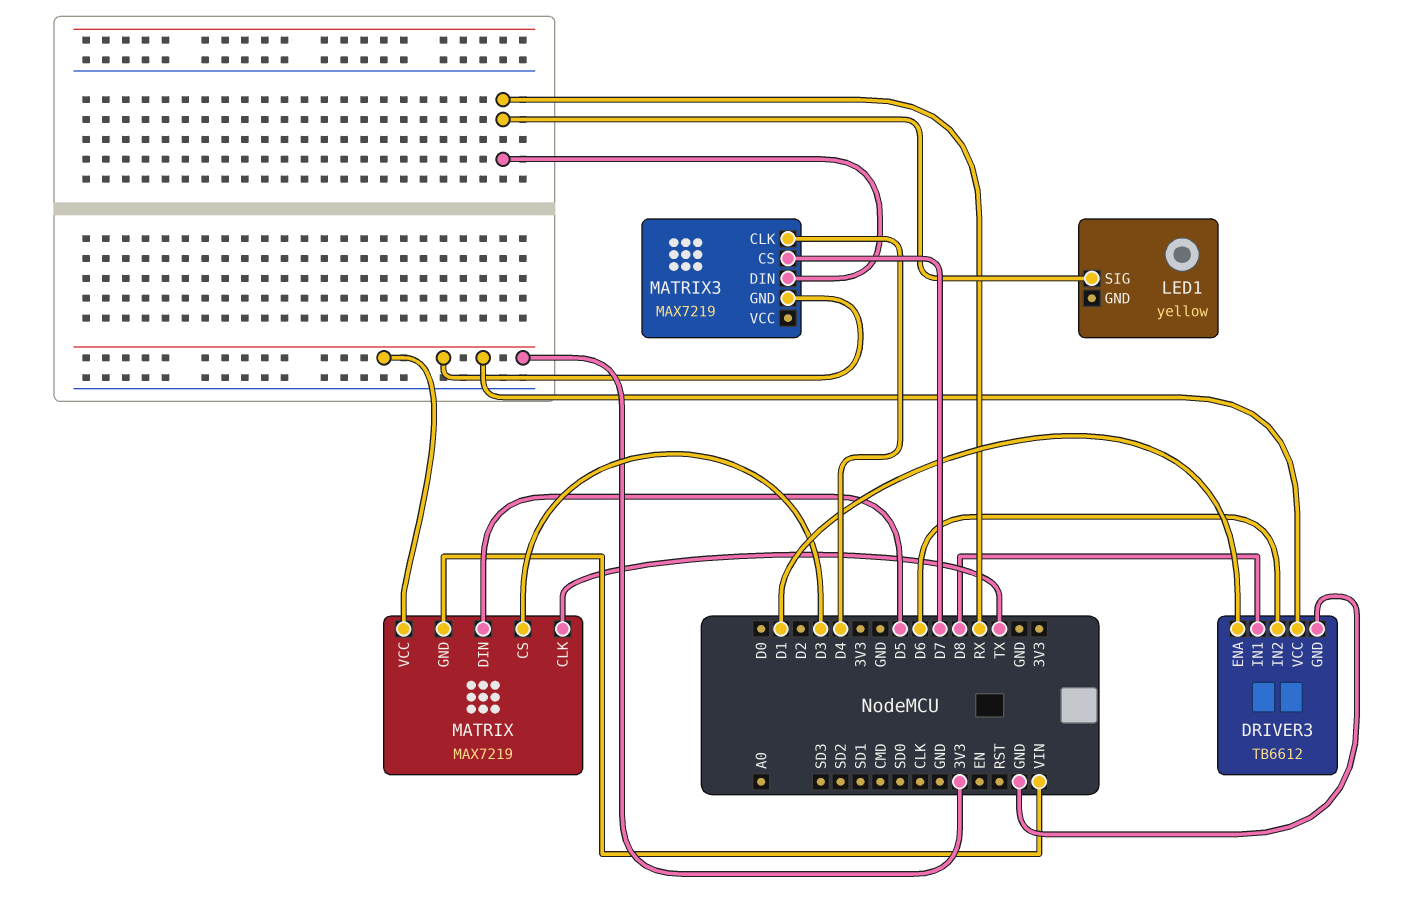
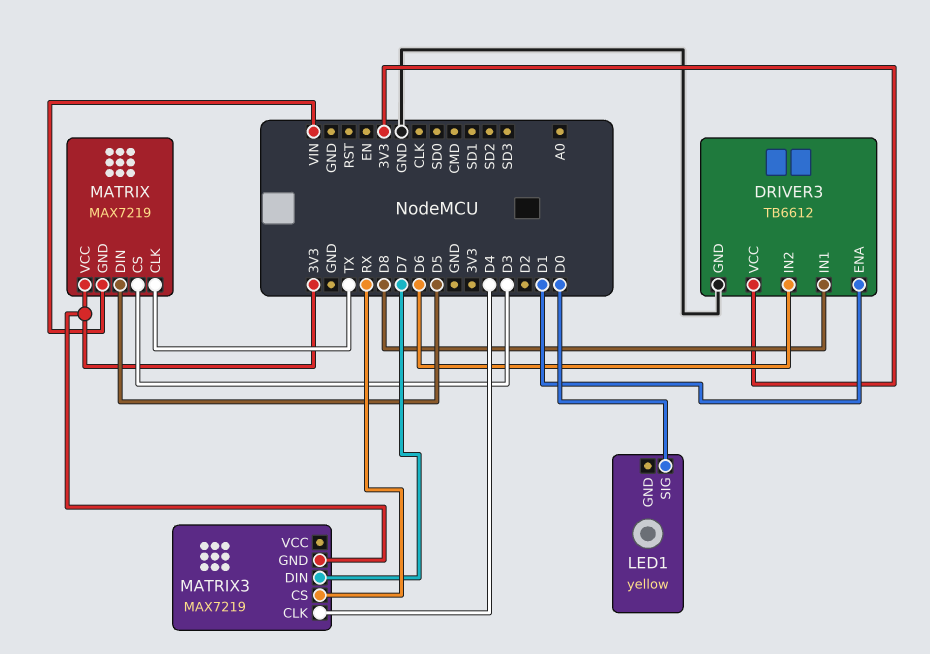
LED1 pin SIG: RX -> D0
MATRIX3 pin CS: D7 -> RX
MATRIX3 pin DIN: RX -> D7

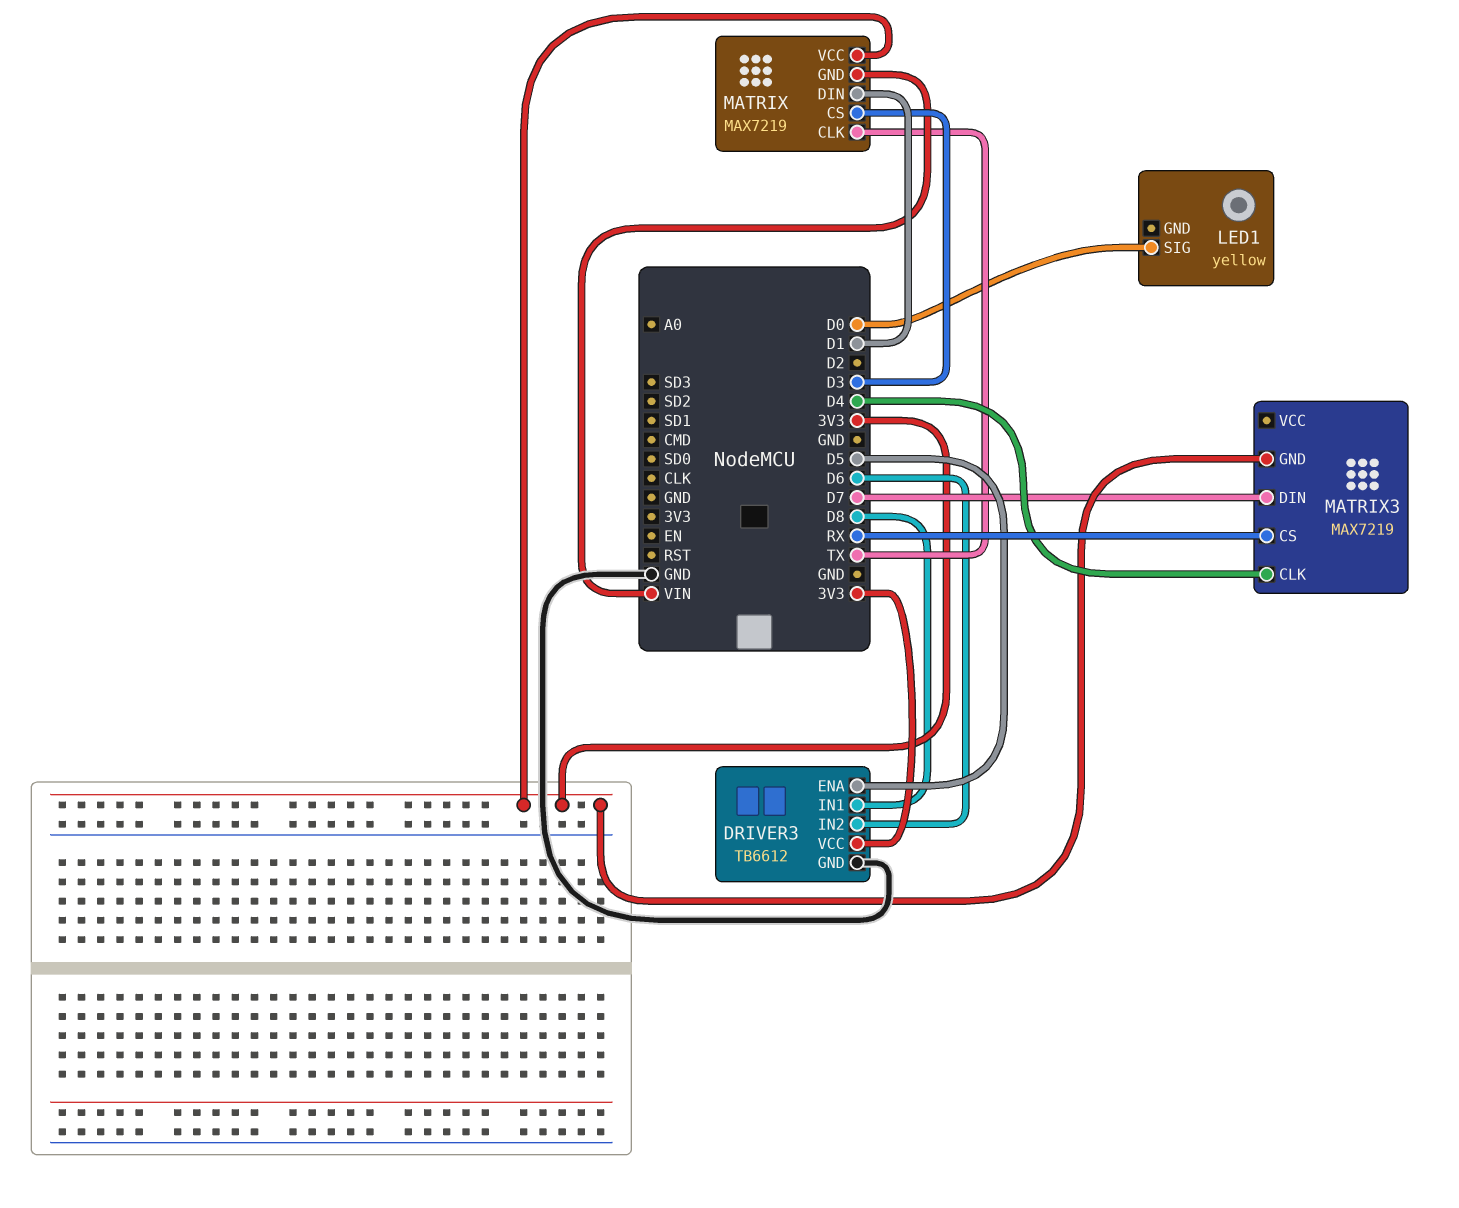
DRIVER3 pin ENA: D1 -> D5
MATRIX pin DIN: D5 -> D1

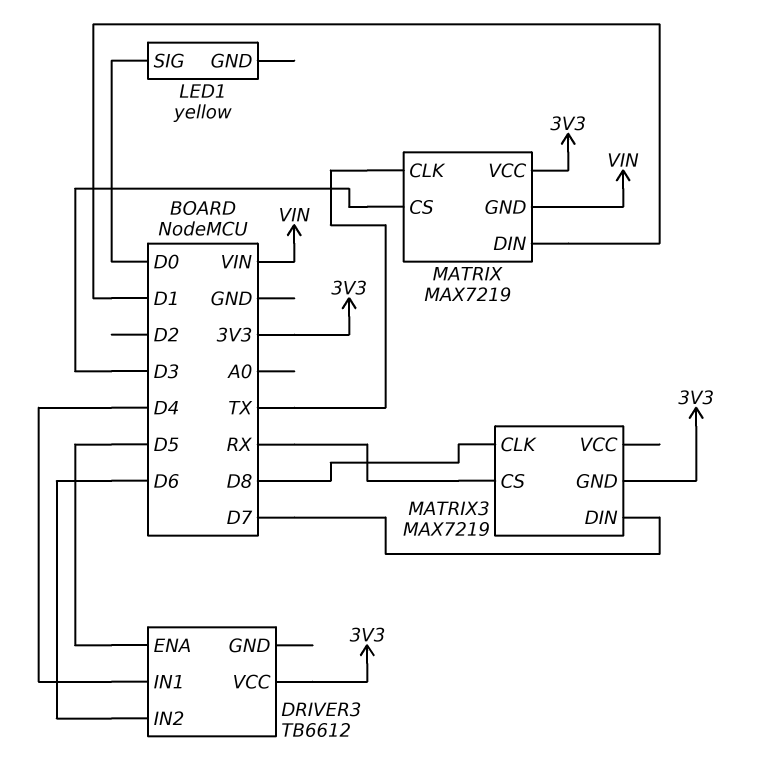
DRIVER3 pin GND: GND -> none
DRIVER3 pin IN1: D8 -> D4
MATRIX3 pin CLK: D4 -> D8

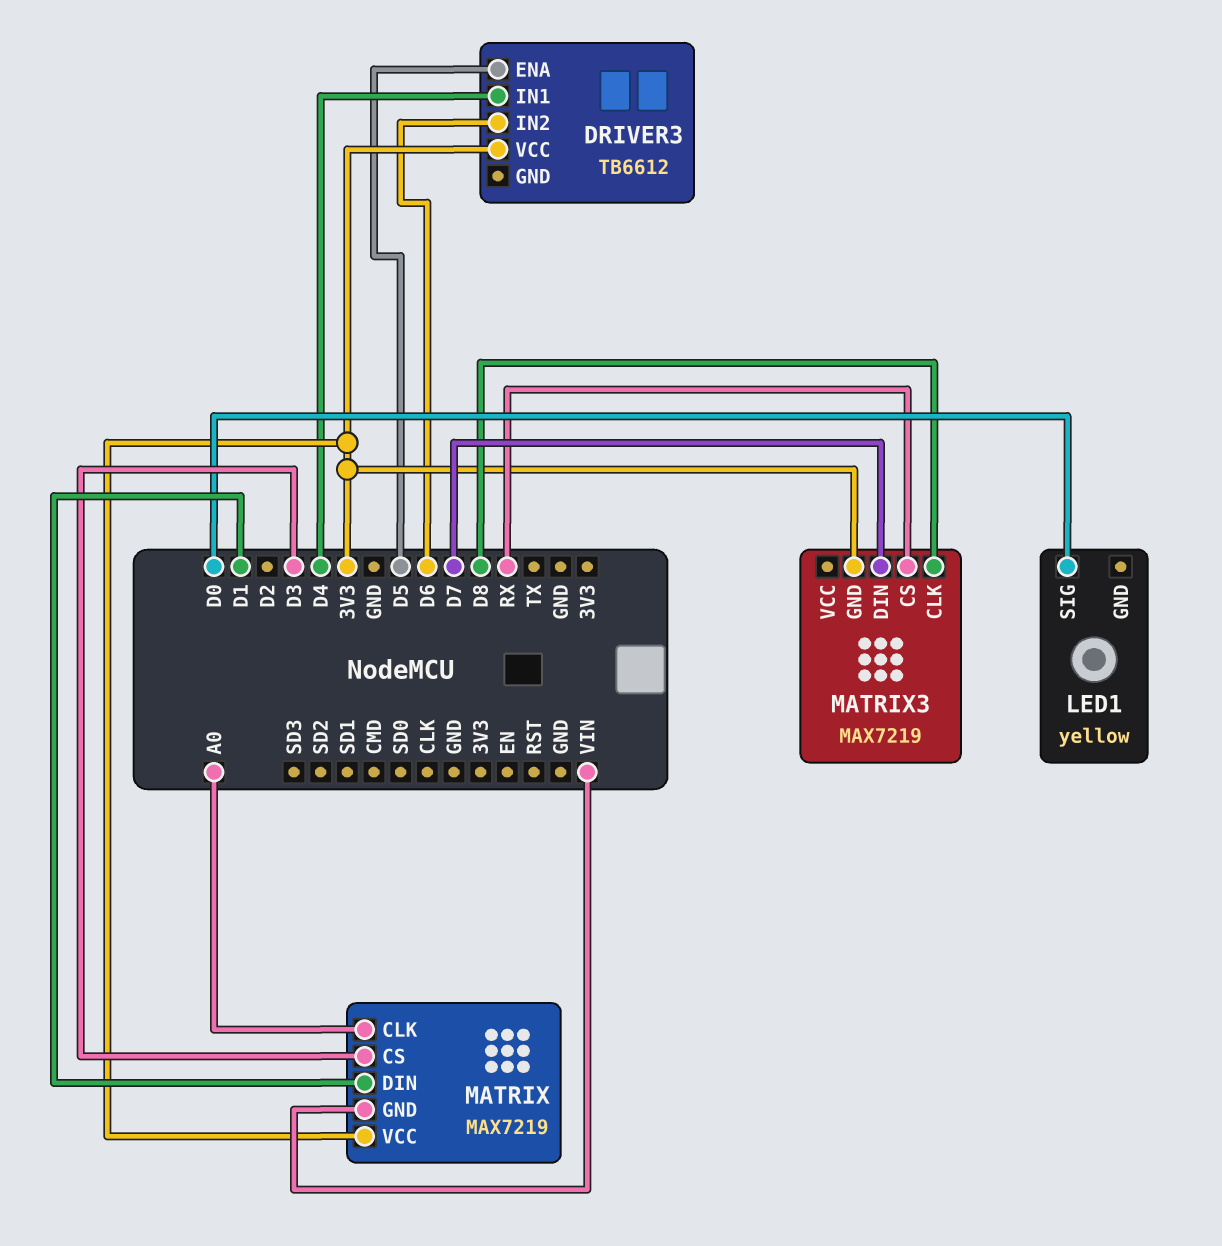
MATRIX pin CLK: TX -> A0

